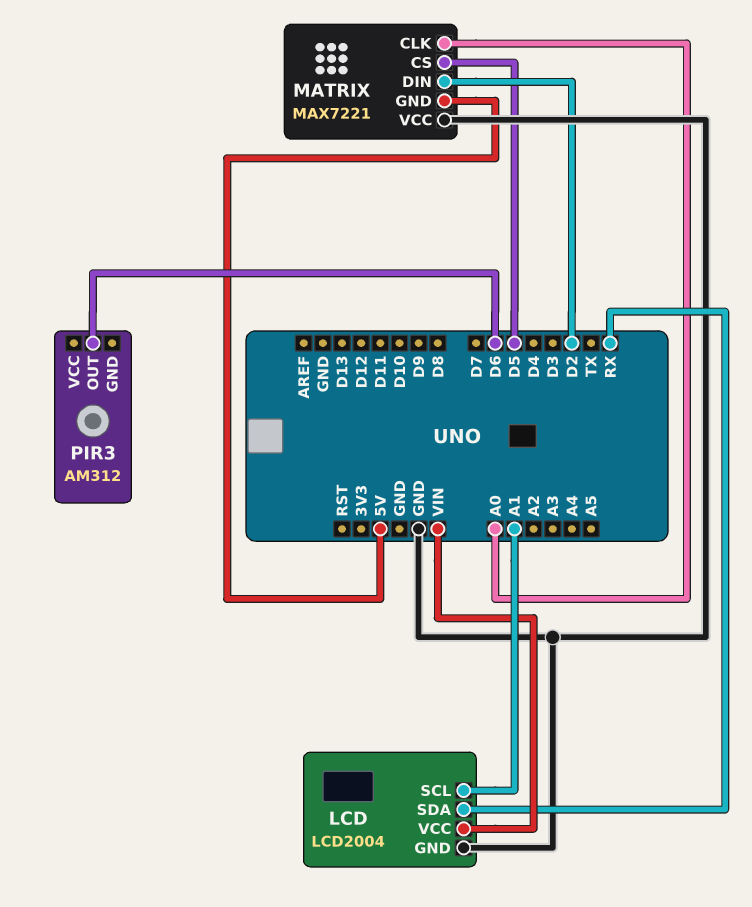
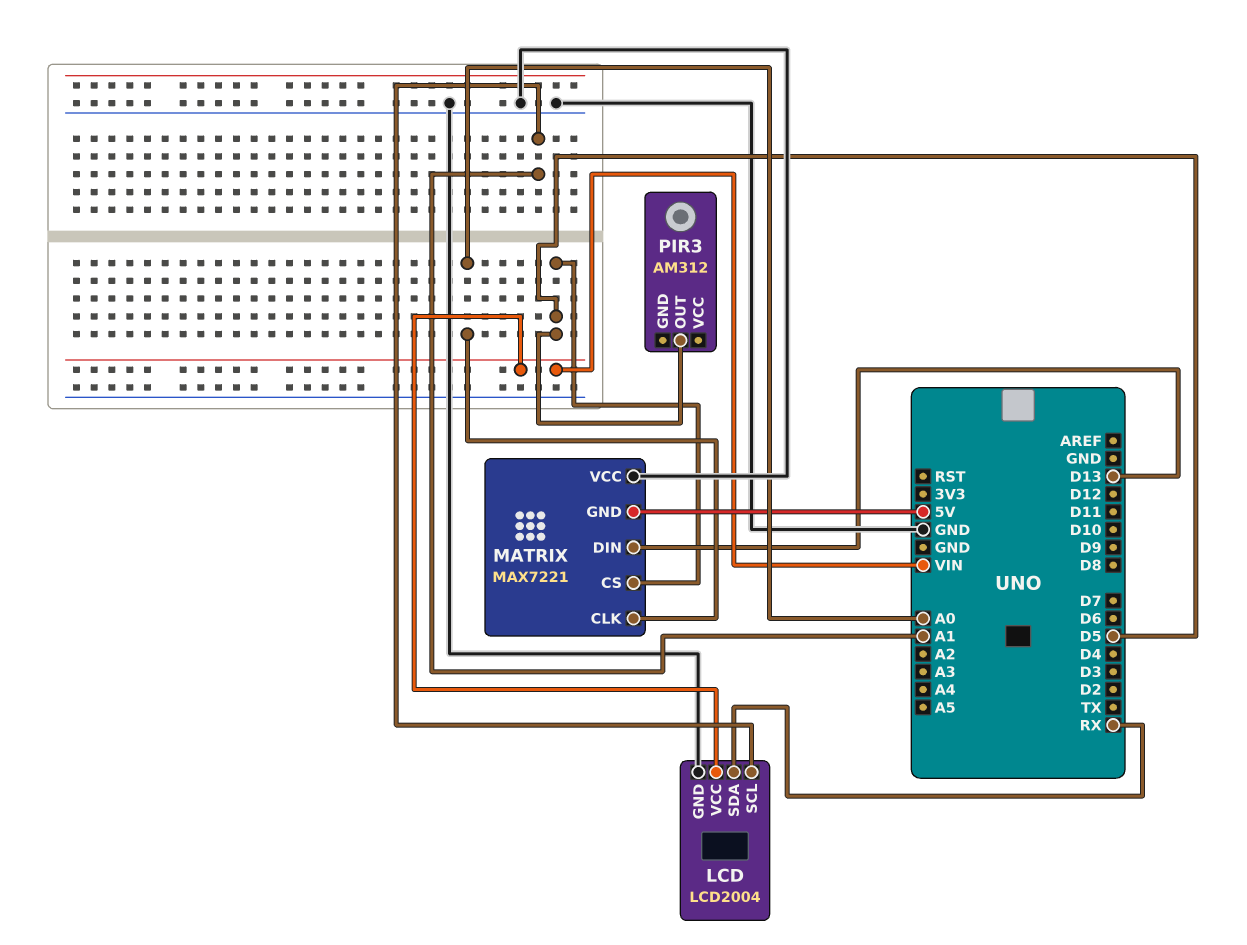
MATRIX pin DIN: D2 -> D13
PIR3 pin OUT: D6 -> D5

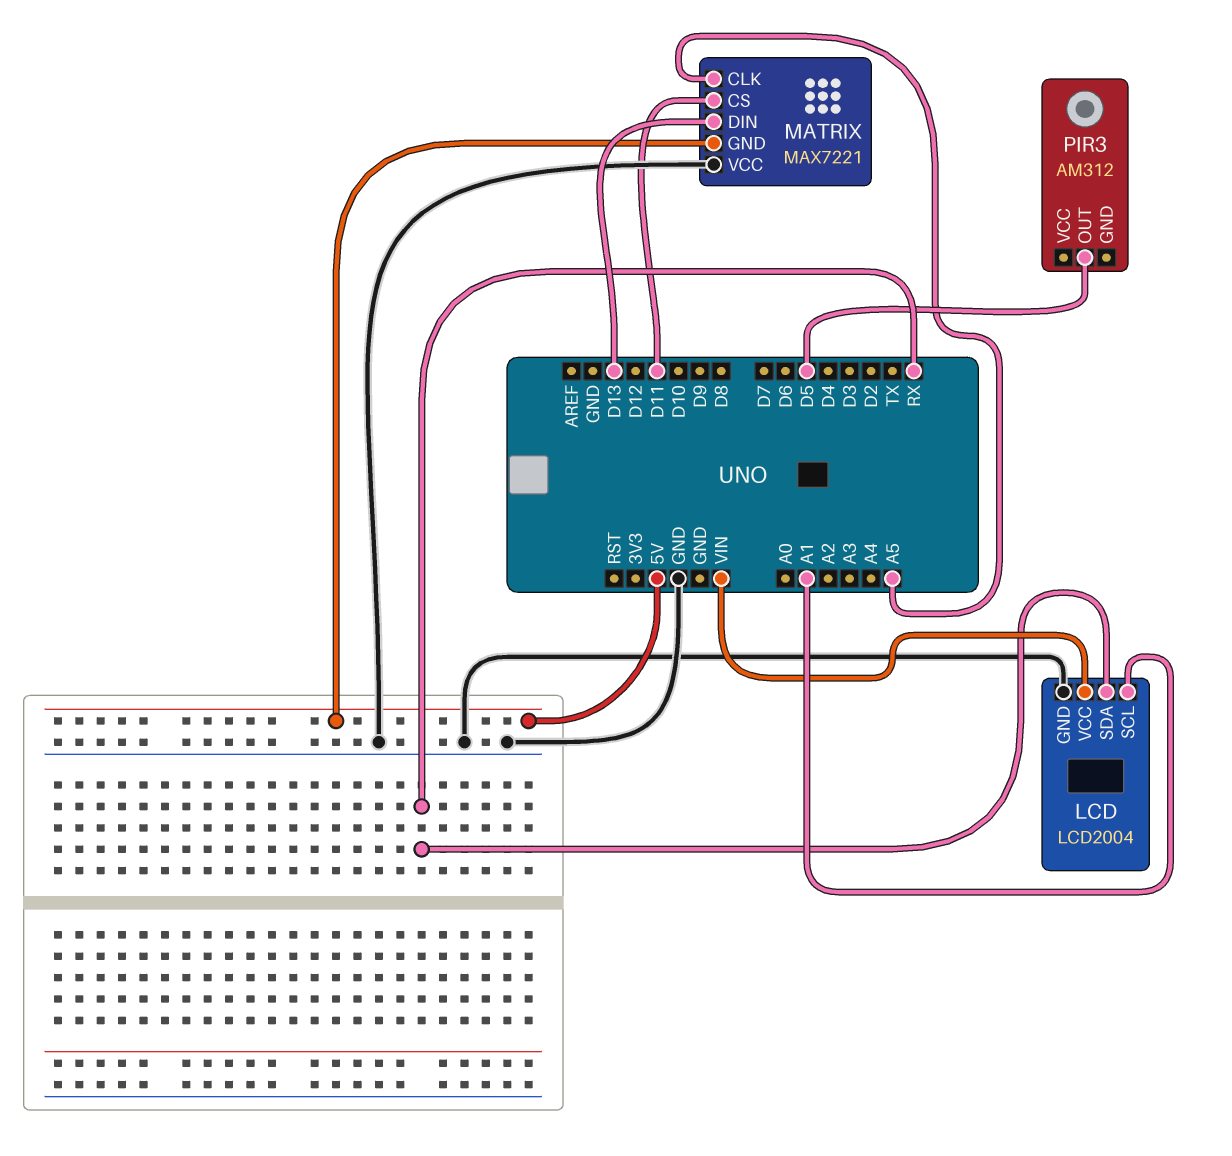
MATRIX pin CLK: A0 -> A5
MATRIX pin CS: D5 -> D11

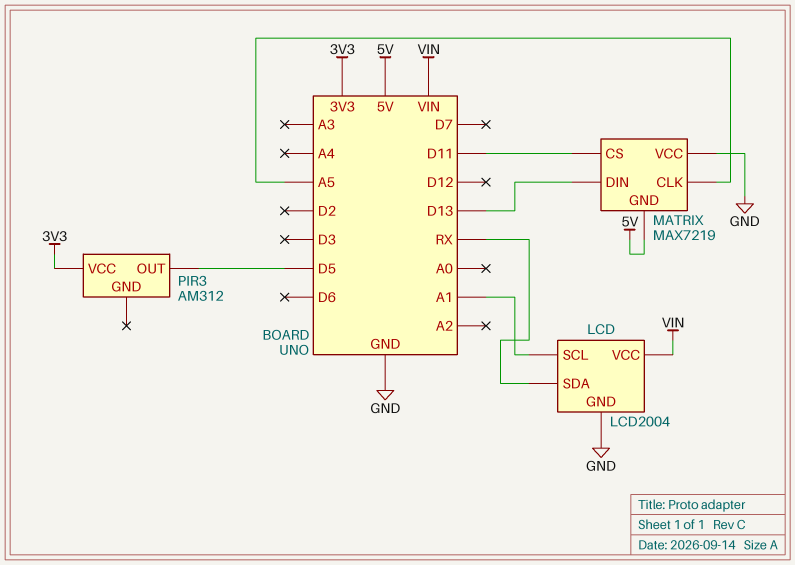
MATRIX: MAX7221 -> MAX7219
PIR3 pin VCC: none -> 3V3

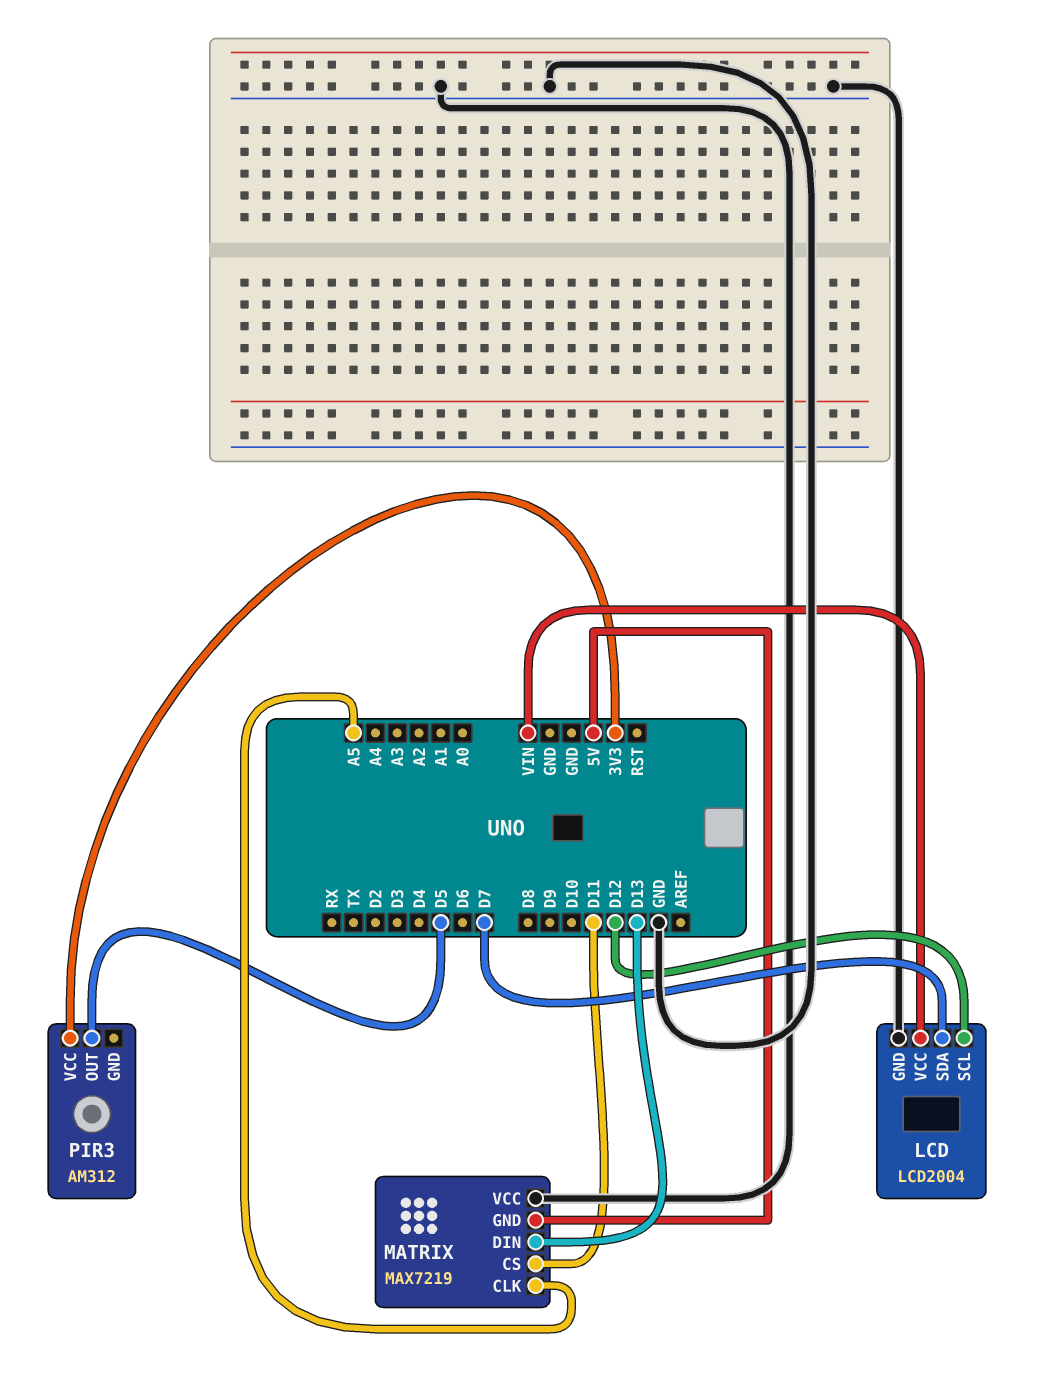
LCD pin SCL: A1 -> D12
LCD pin SDA: RX -> D7

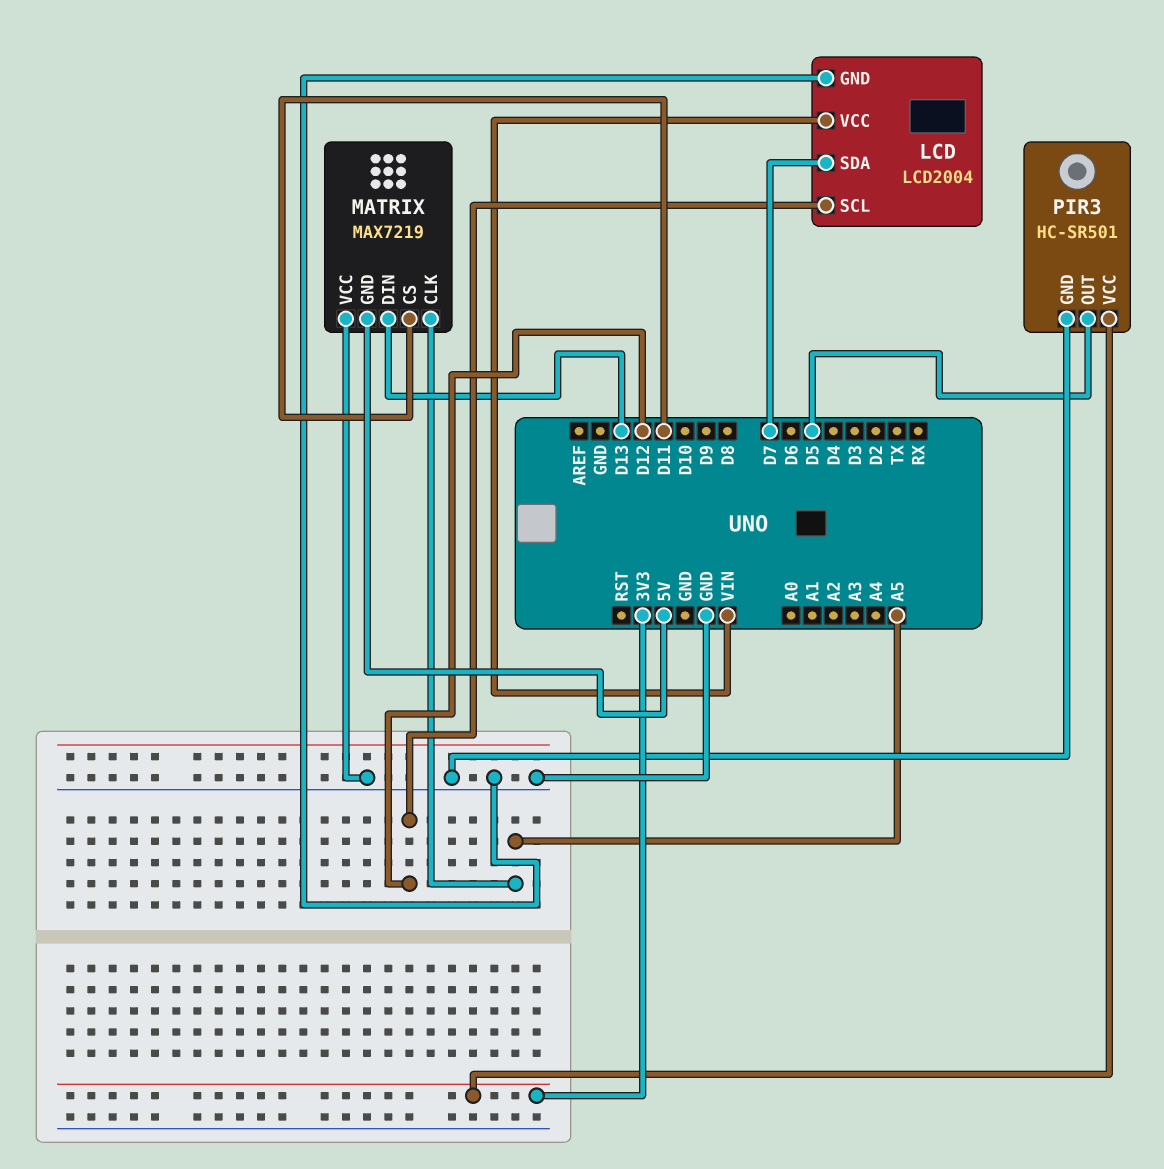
PIR3: AM312 -> HC-SR501
PIR3 pin GND: none -> GND

